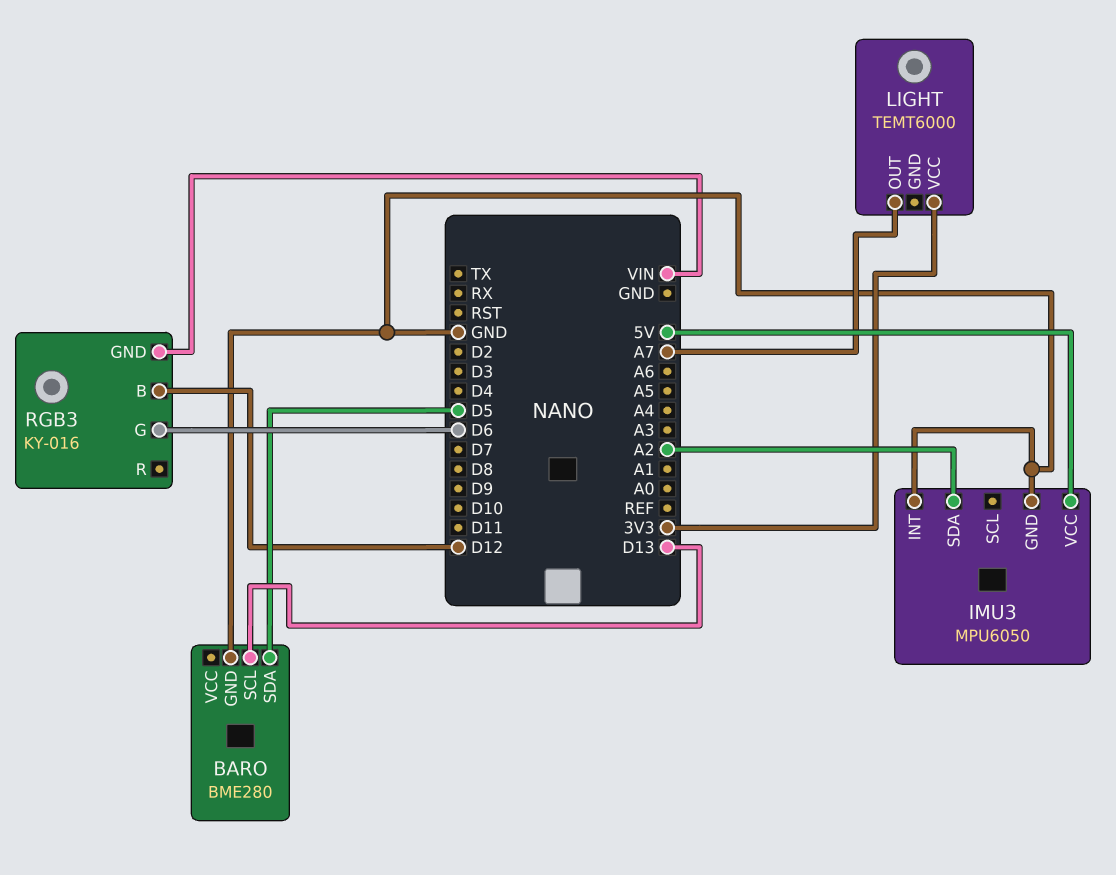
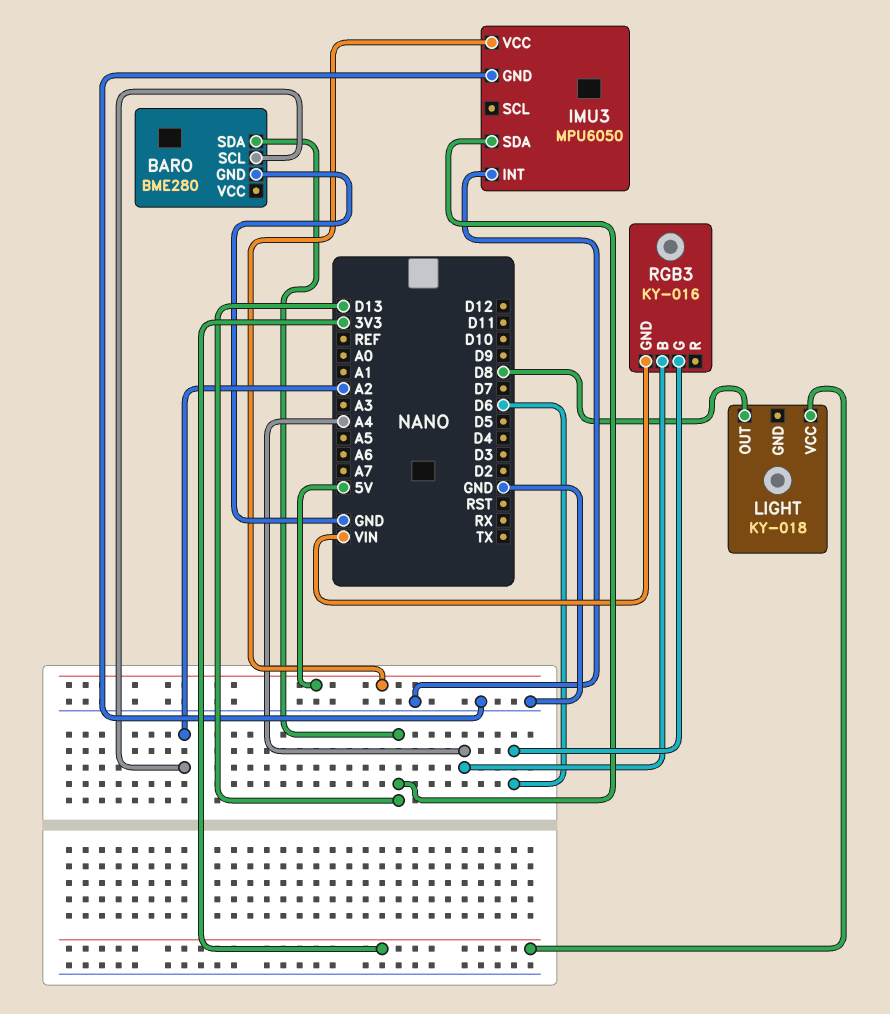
BARO pin SCL: D13 -> A2
BARO pin SDA: D5 -> D13
IMU3 pin SDA: A2 -> D13
LIGHT: TEMT6000 -> KY-018
LIGHT pin OUT: A7 -> D8
RGB3 pin B: D12 -> A4

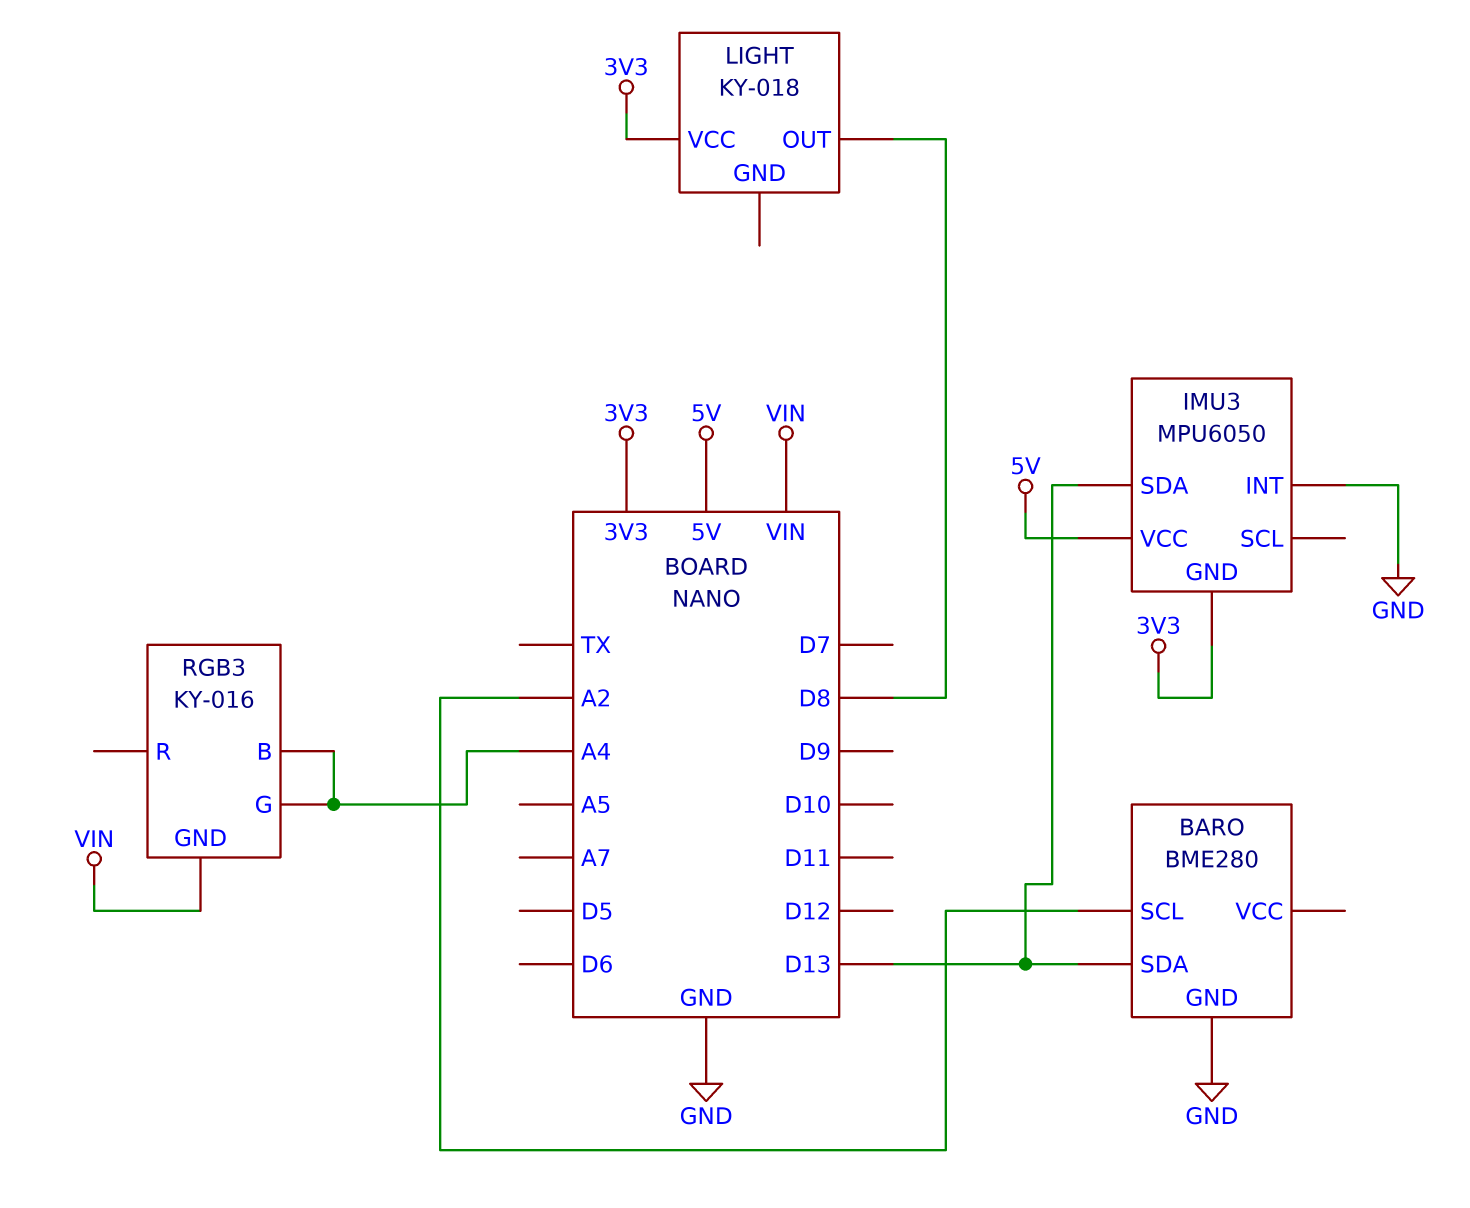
IMU3 pin GND: GND -> 3V3
RGB3 pin G: D6 -> A4

